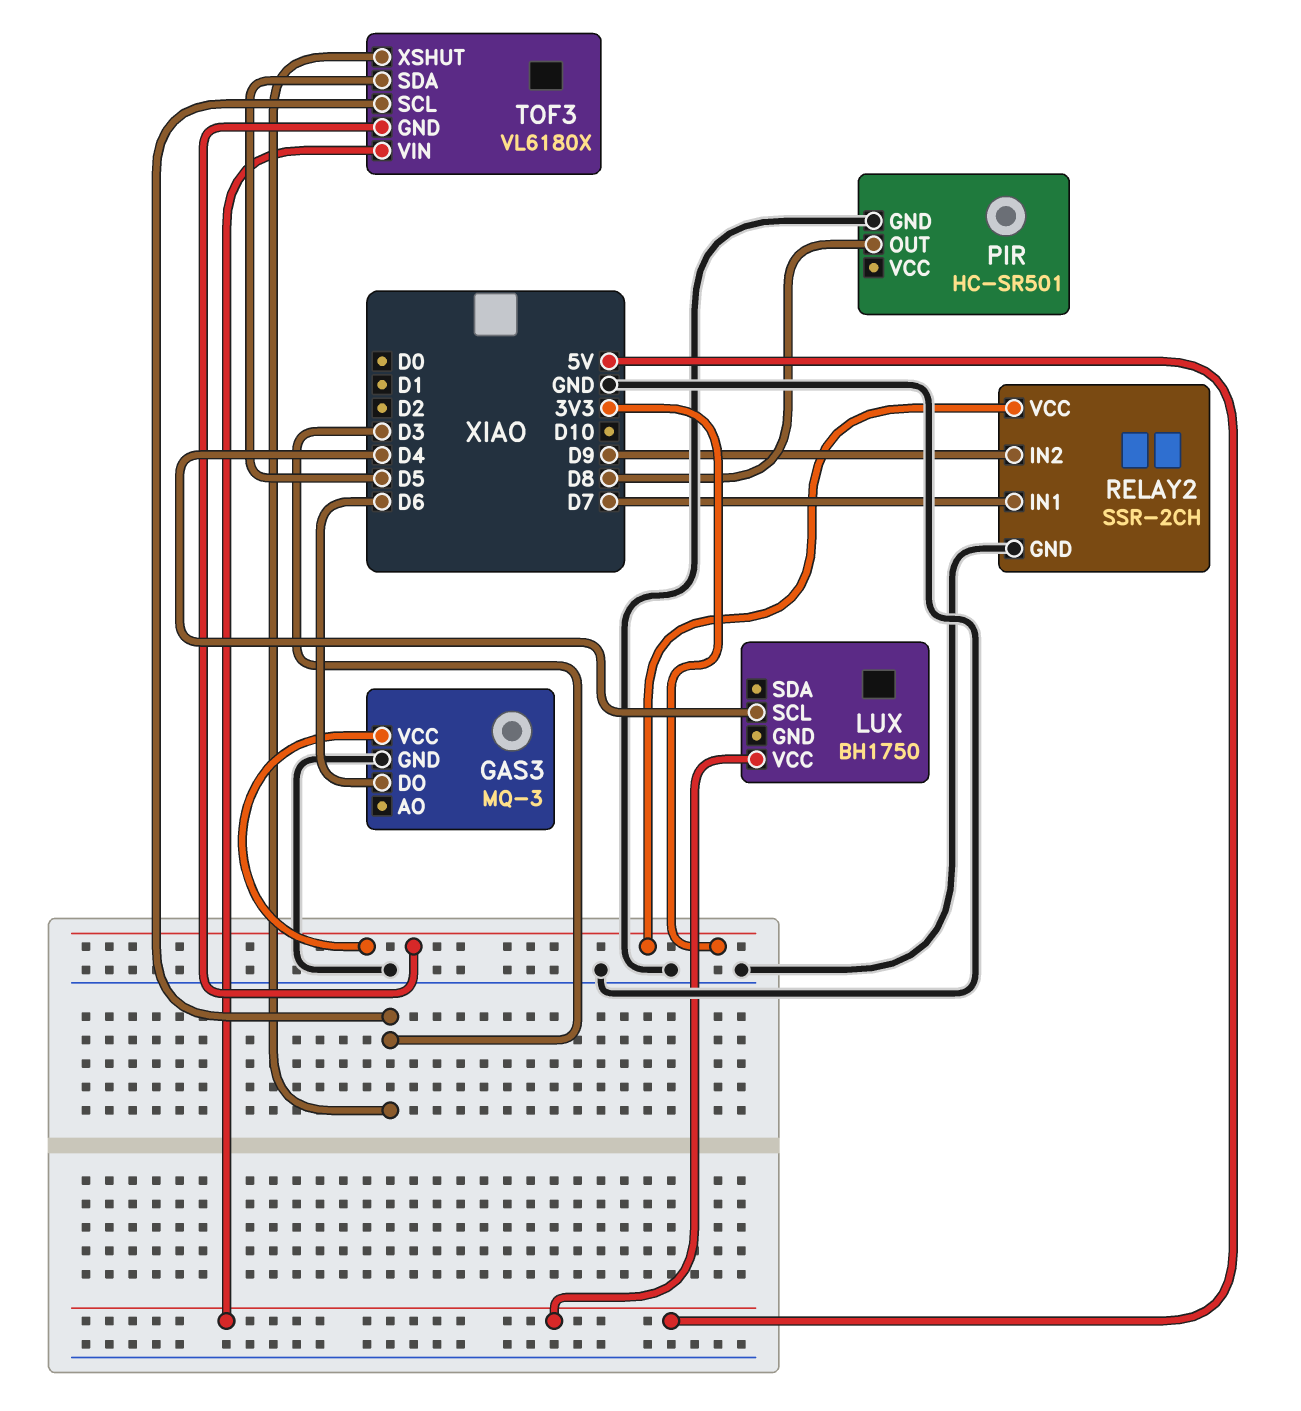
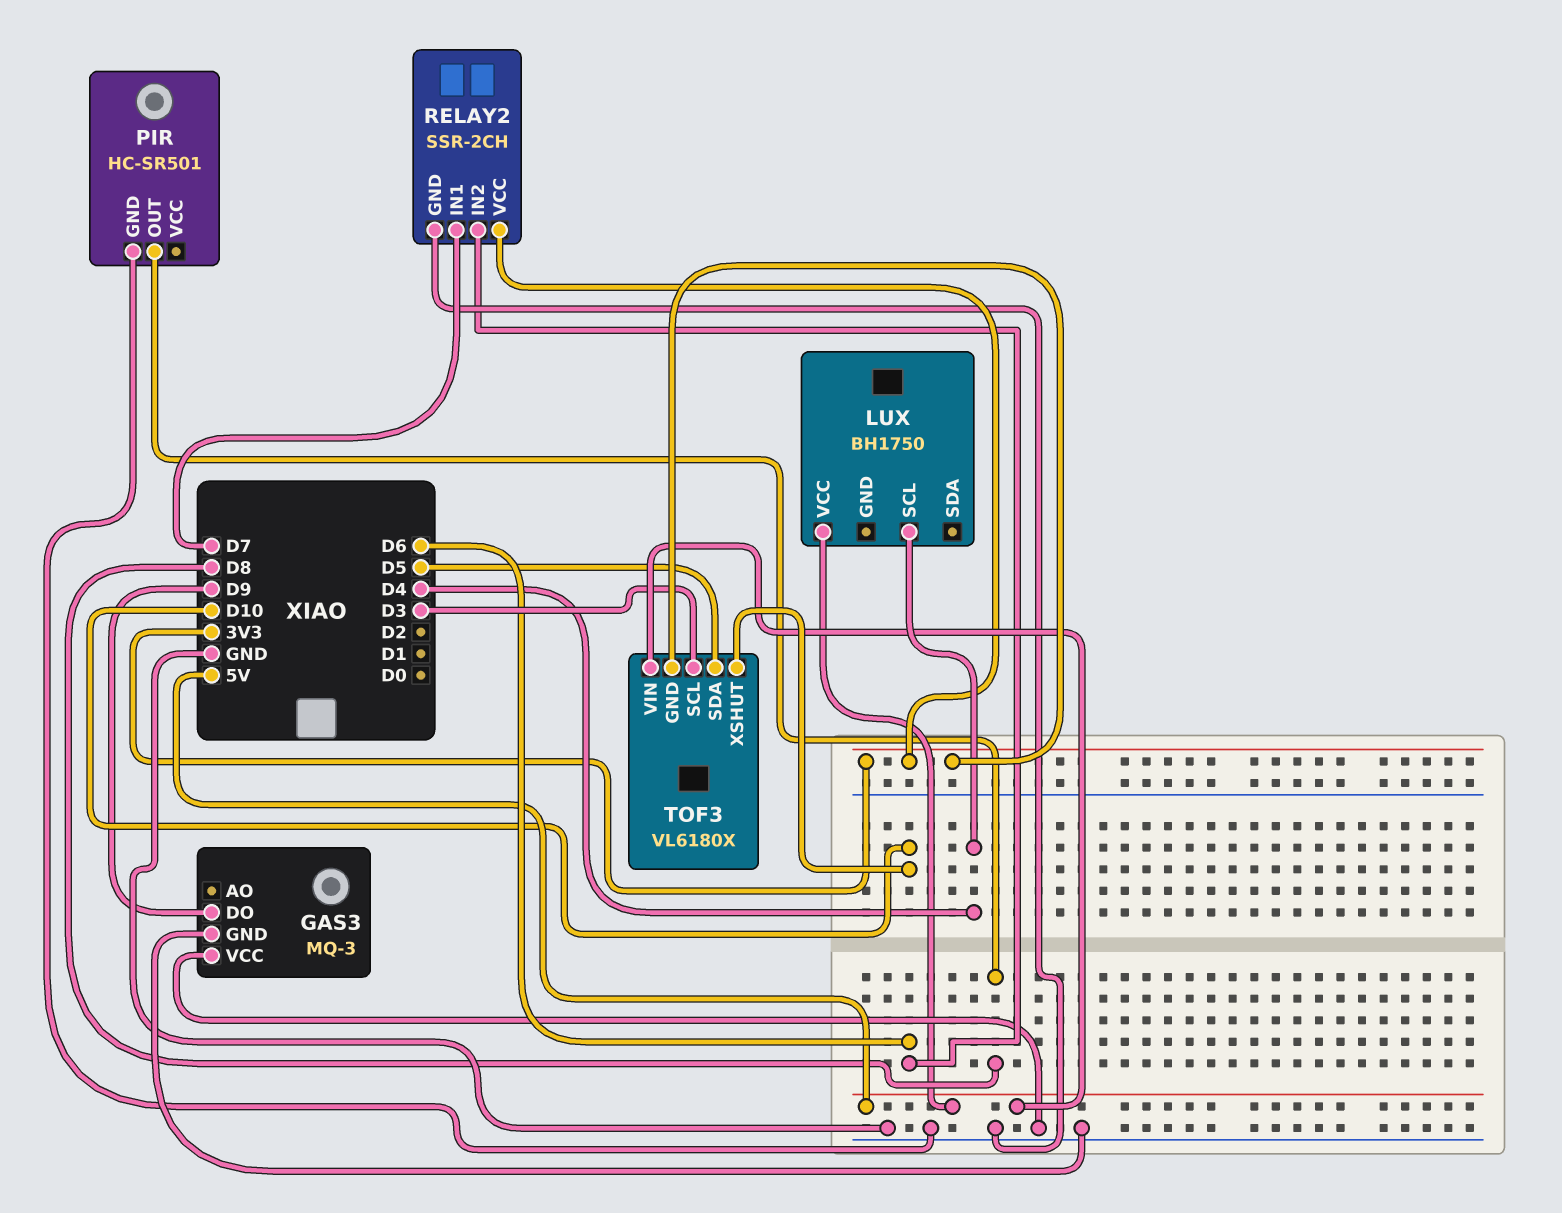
GAS3 pin DO: D6 -> D9
GAS3 pin VCC: 3V3 -> GND
RELAY2 pin IN2: D9 -> D6
TOF3 pin XSHUT: D3 -> D10

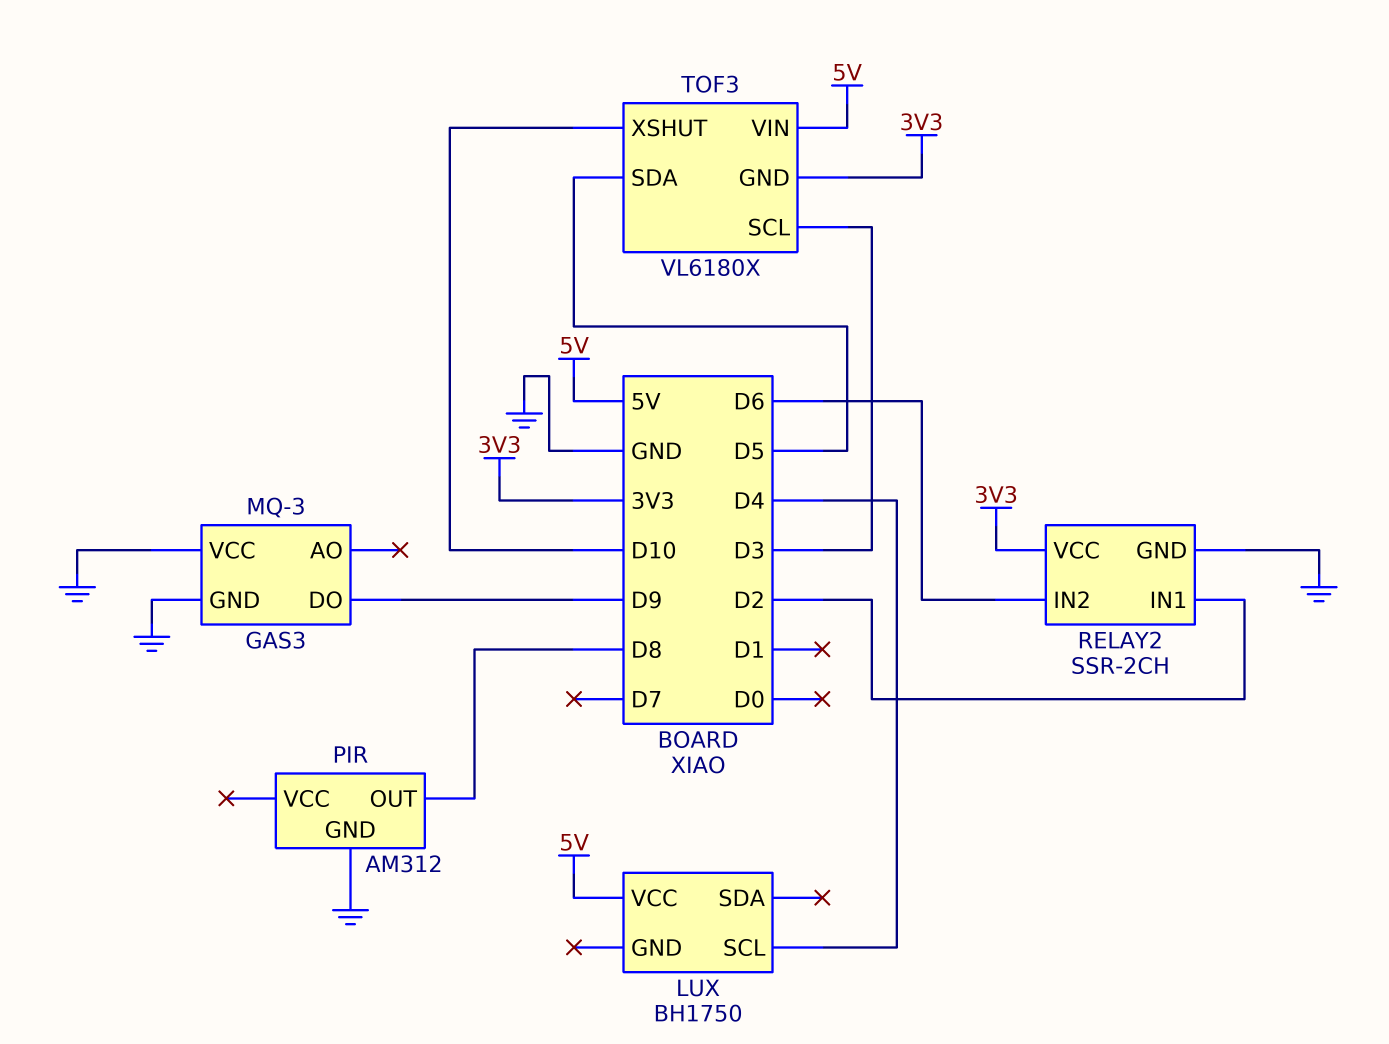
PIR: HC-SR501 -> AM312
RELAY2 pin IN1: D7 -> D2

